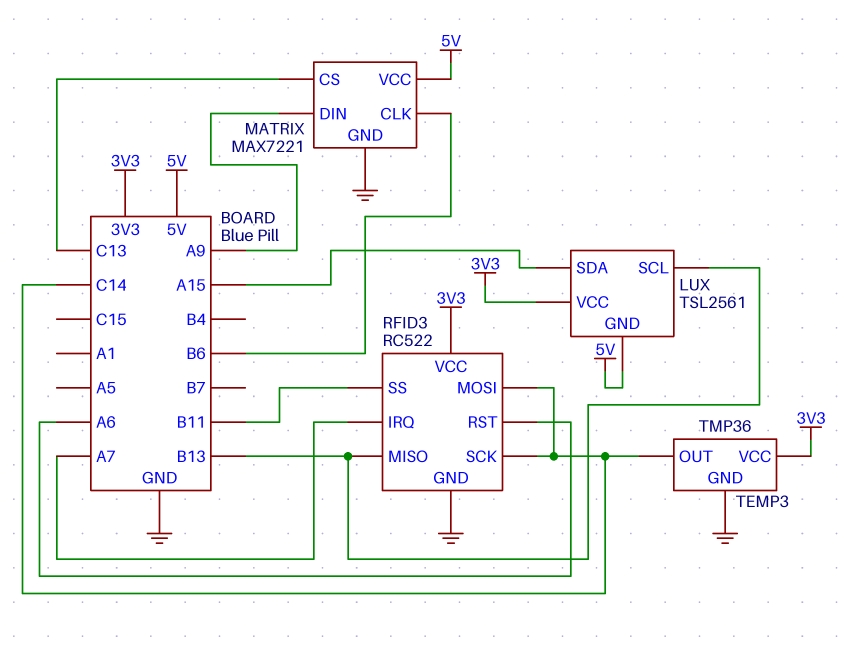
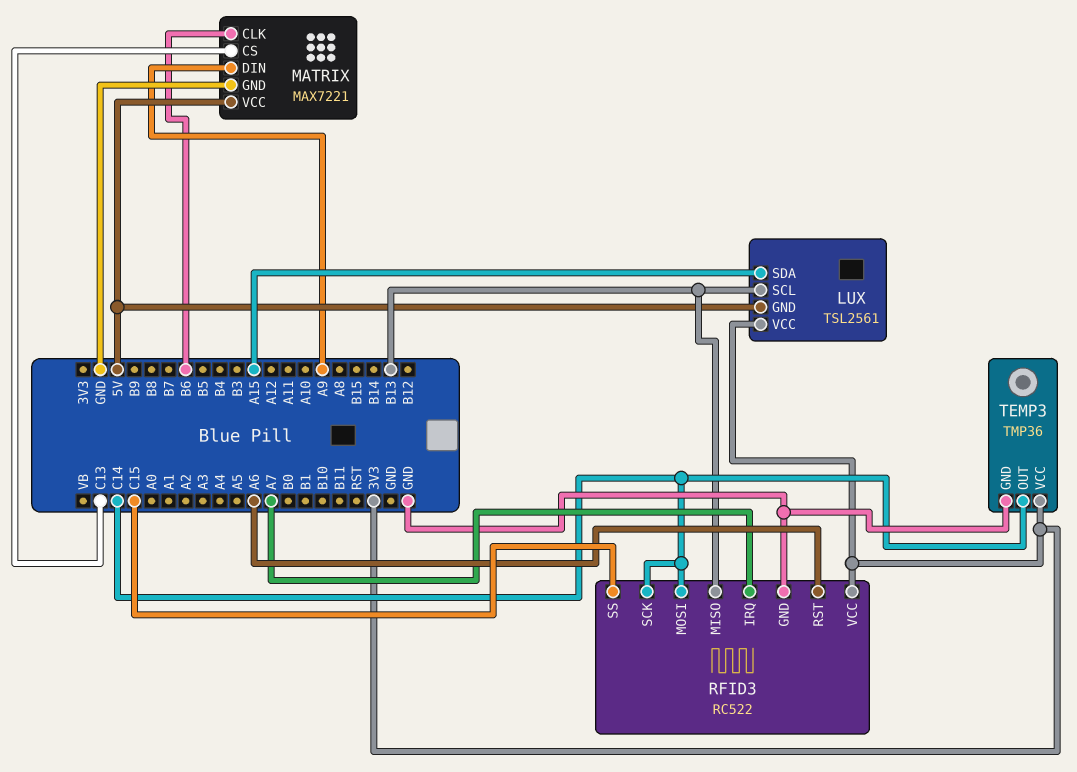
RFID3 pin SS: B11 -> C15

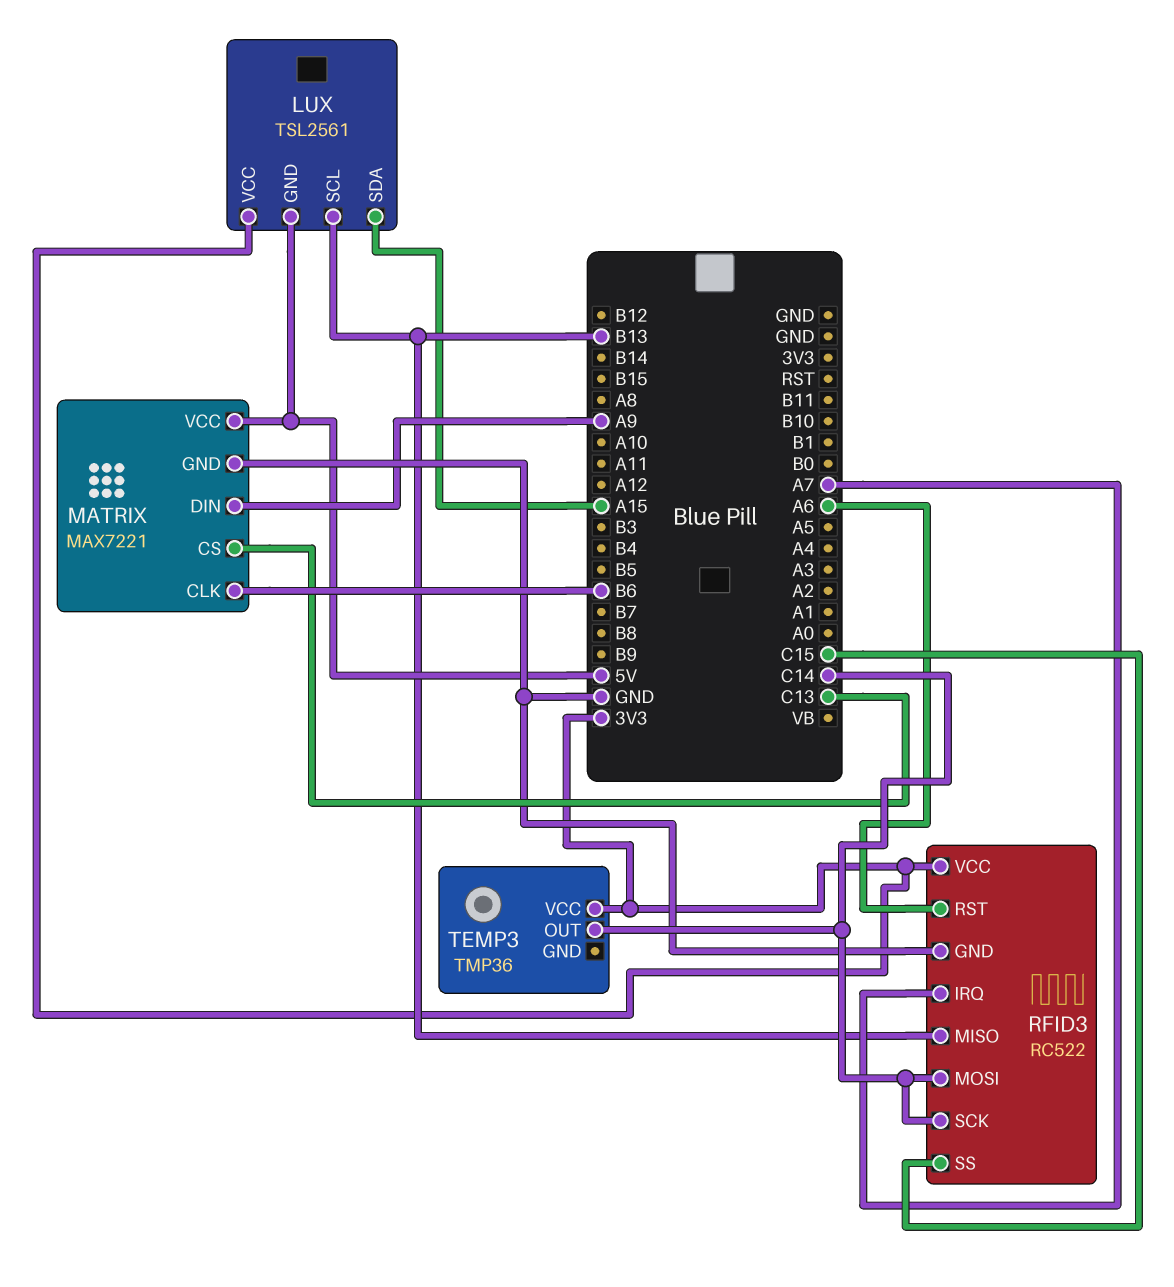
TEMP3 pin GND: GND -> none

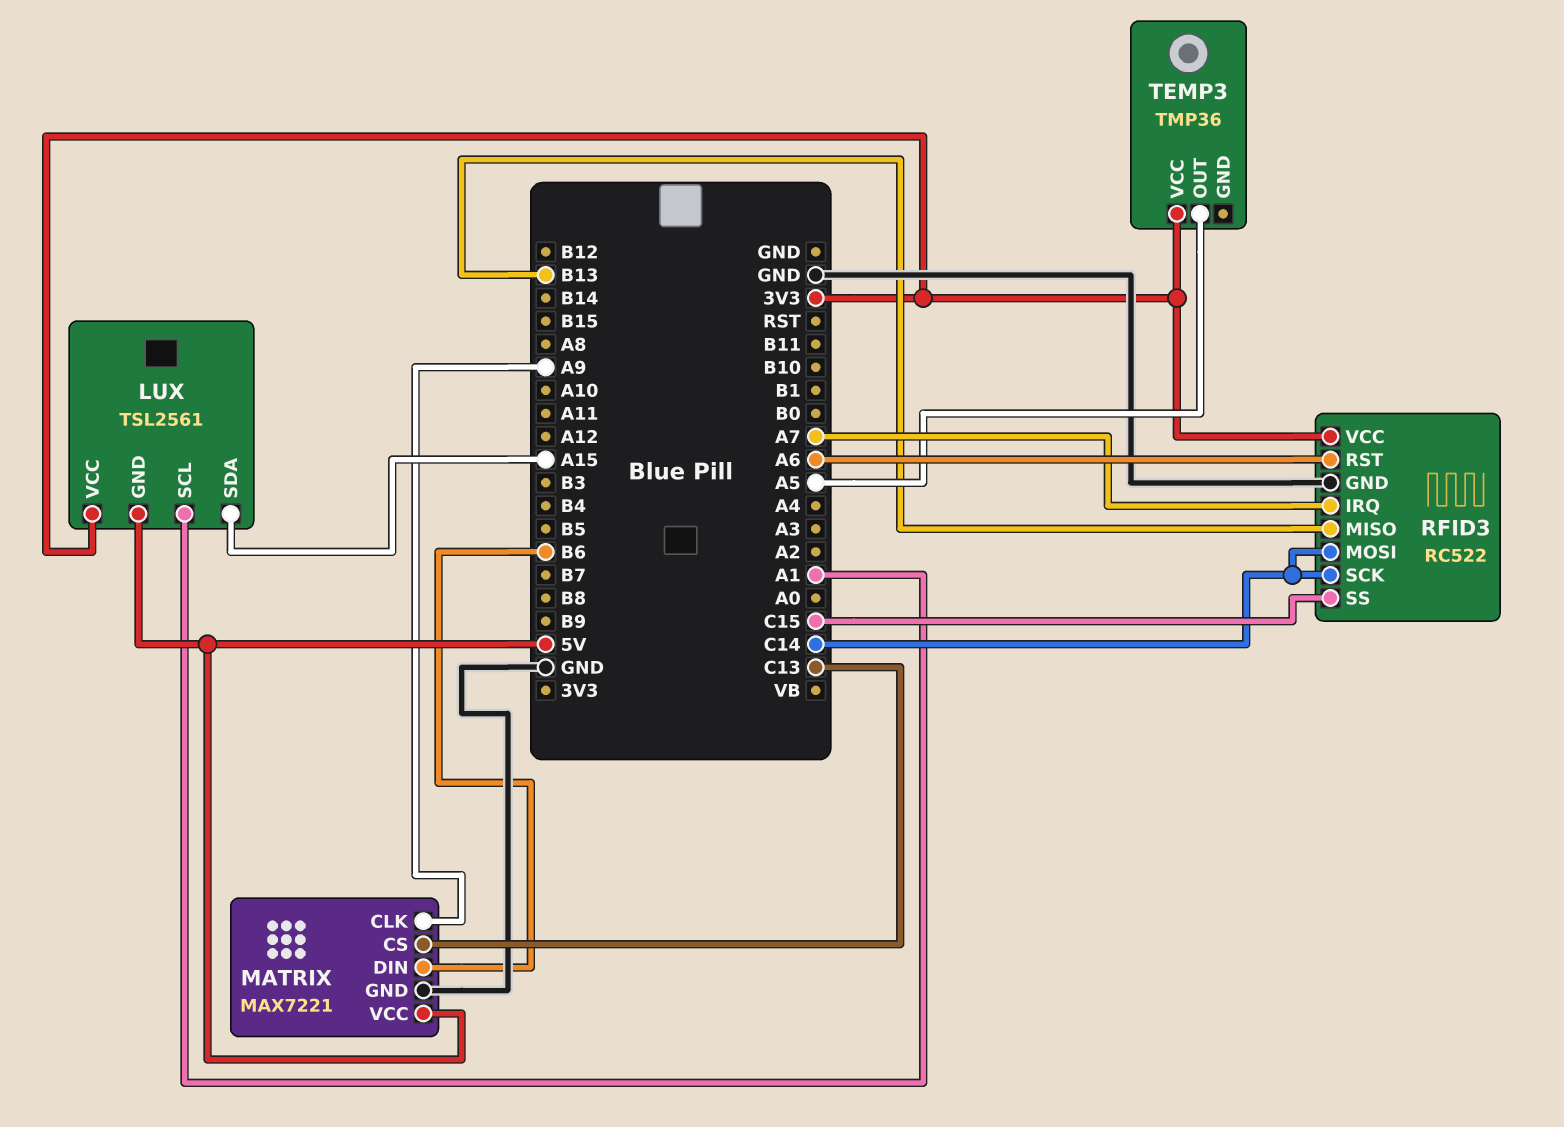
LUX pin SCL: B13 -> A1
MATRIX pin CLK: B6 -> A9
MATRIX pin DIN: A9 -> B6
TEMP3 pin OUT: C14 -> A5

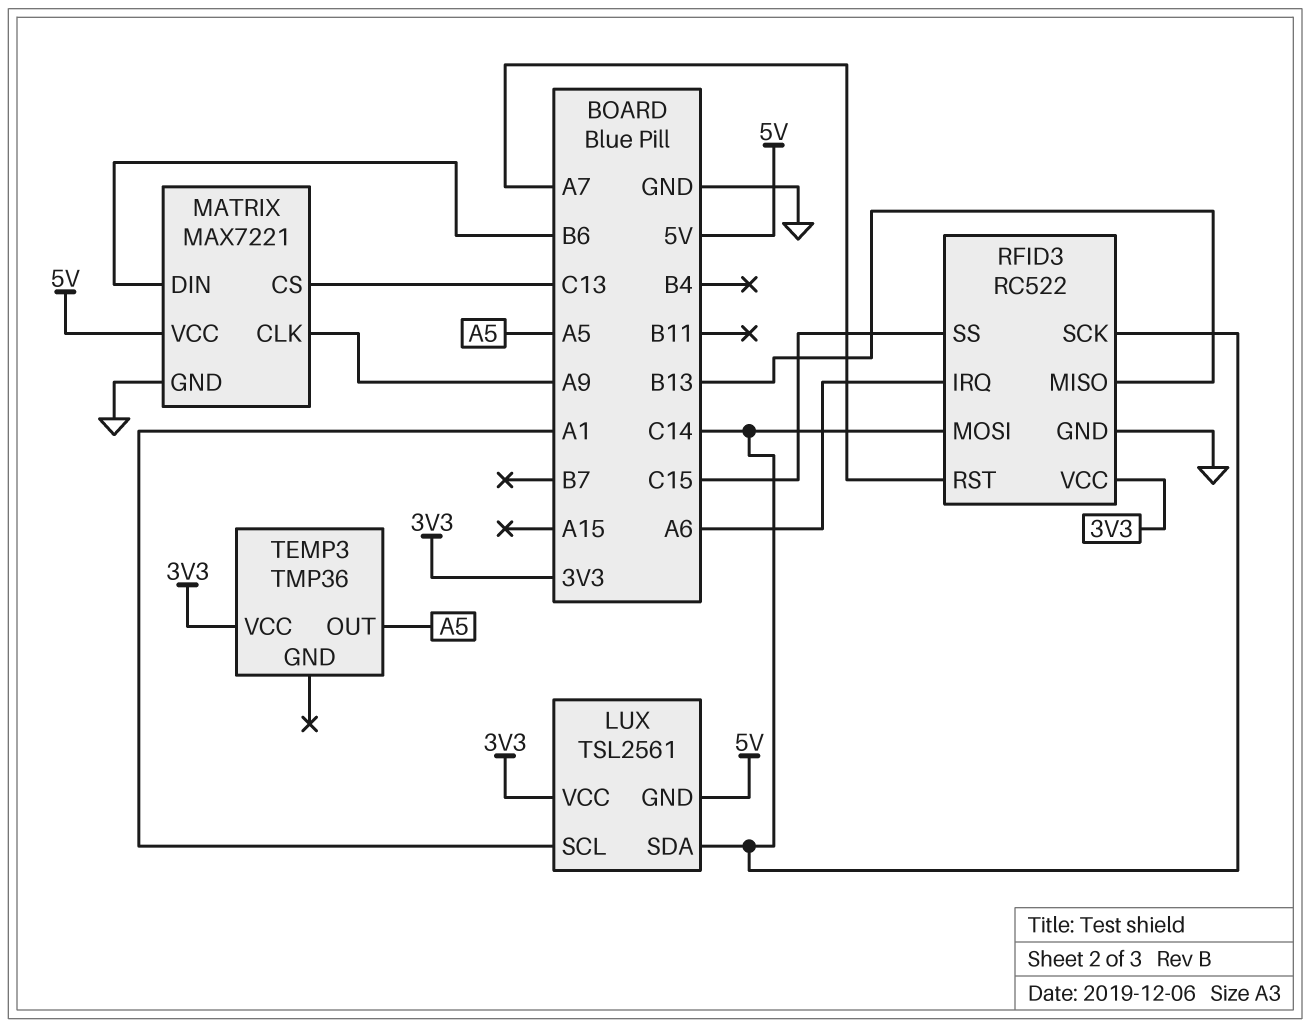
LUX pin SDA: A15 -> C14
RFID3 pin IRQ: A7 -> A6
RFID3 pin RST: A6 -> A7

